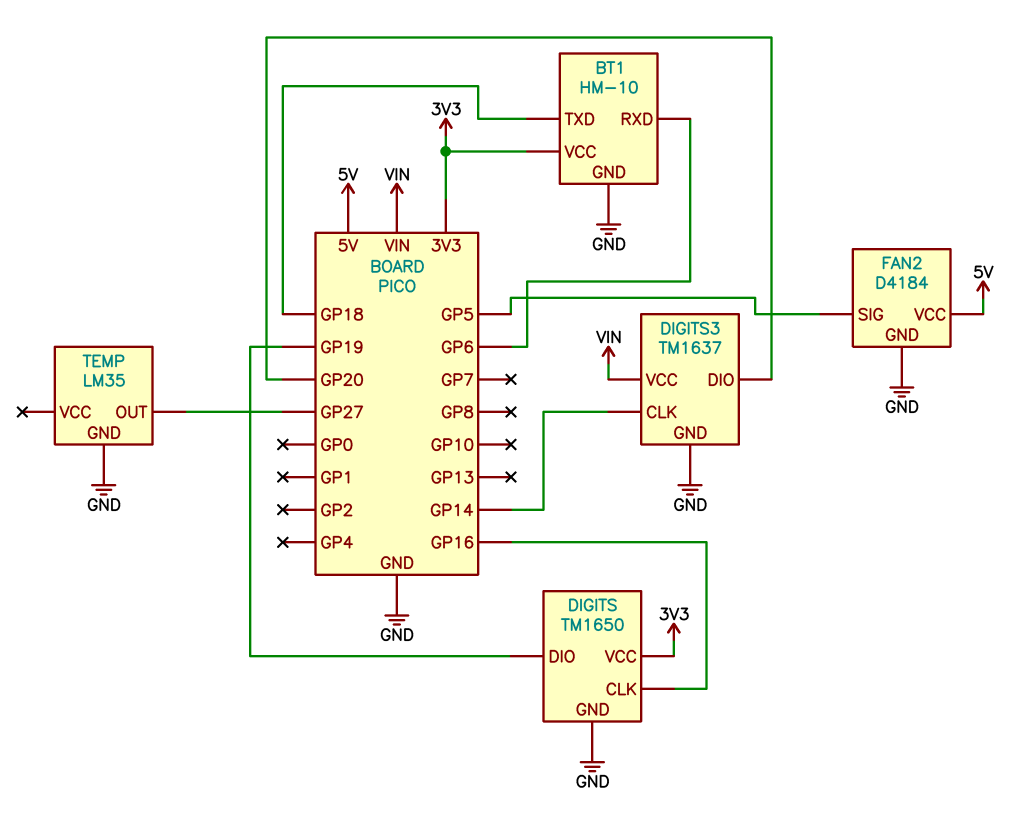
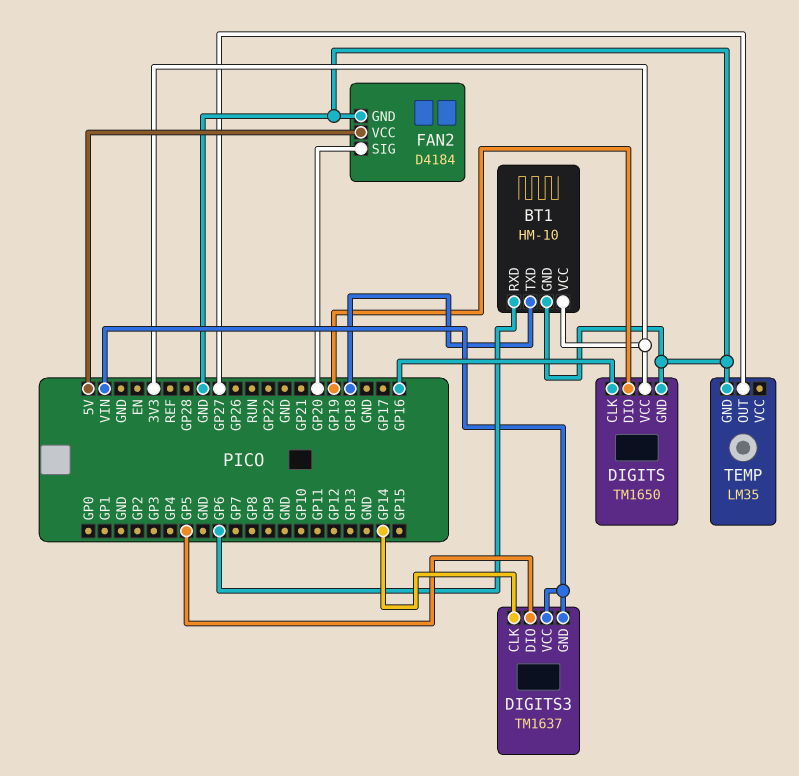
DIGITS3 pin DIO: GP20 -> GP5
DIGITS3 pin GND: GND -> VIN
FAN2 pin SIG: GP5 -> GP20

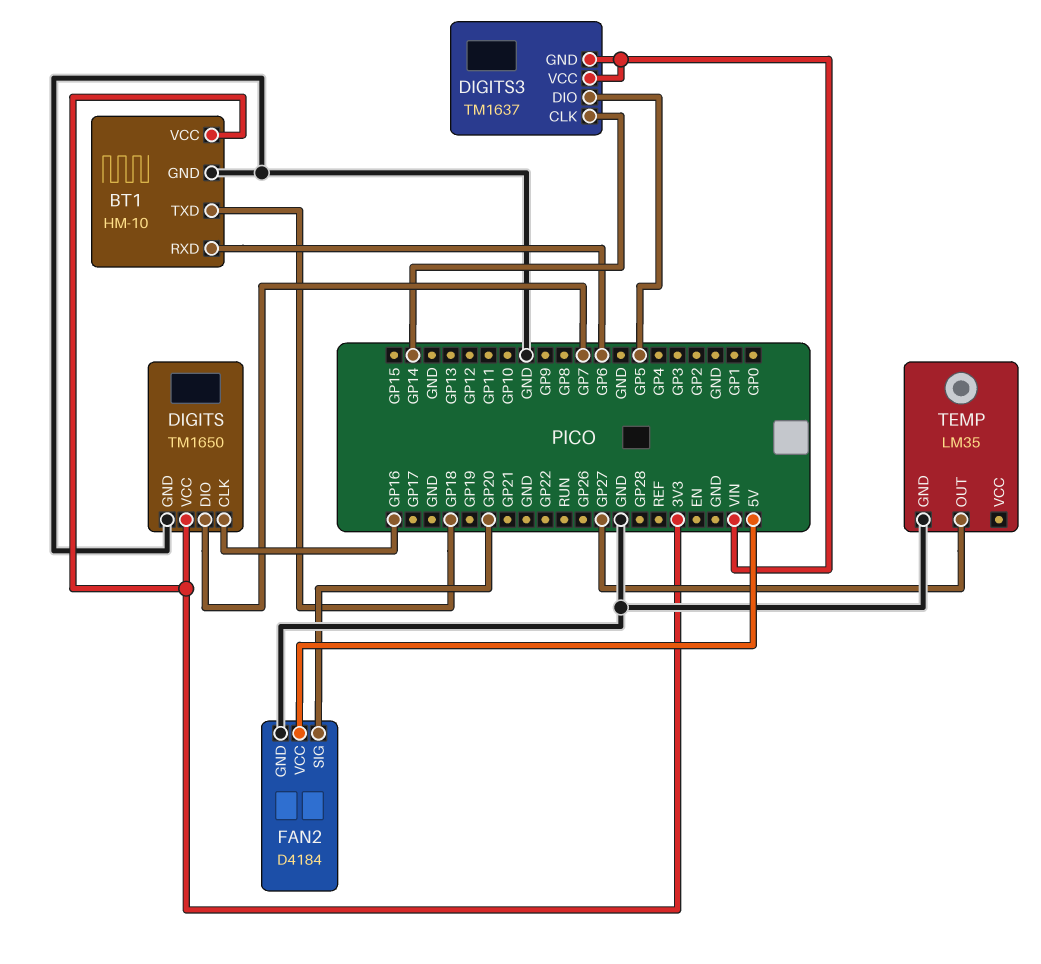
DIGITS pin DIO: GP19 -> GP7

